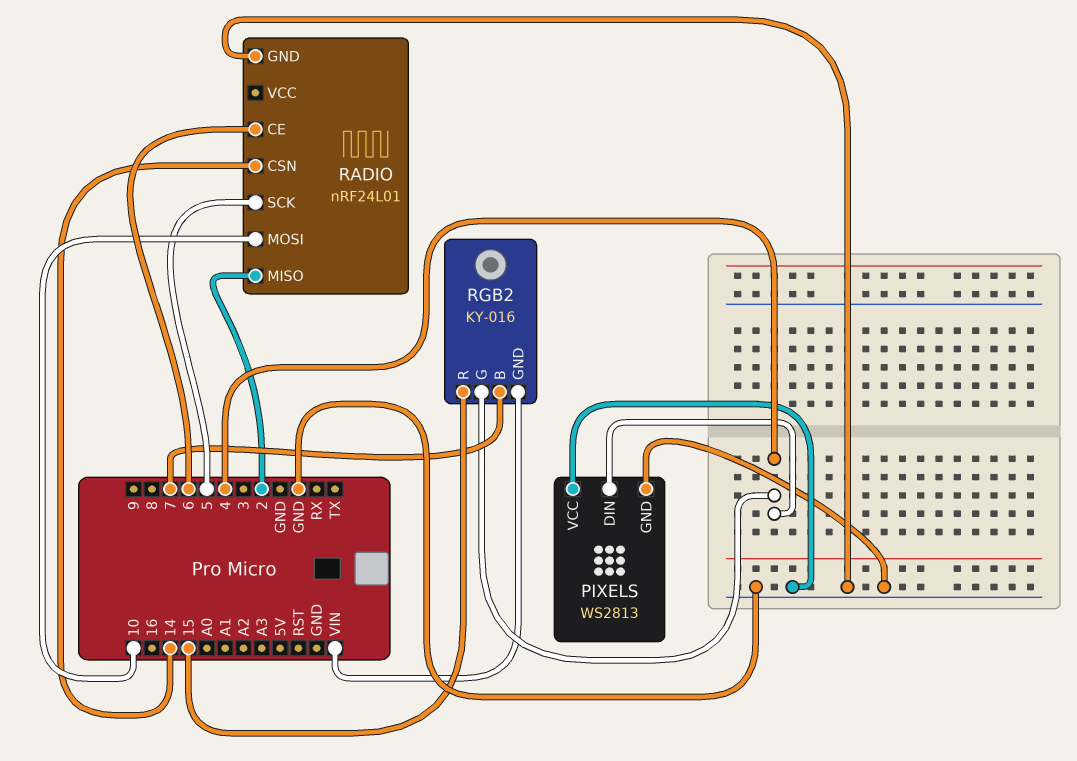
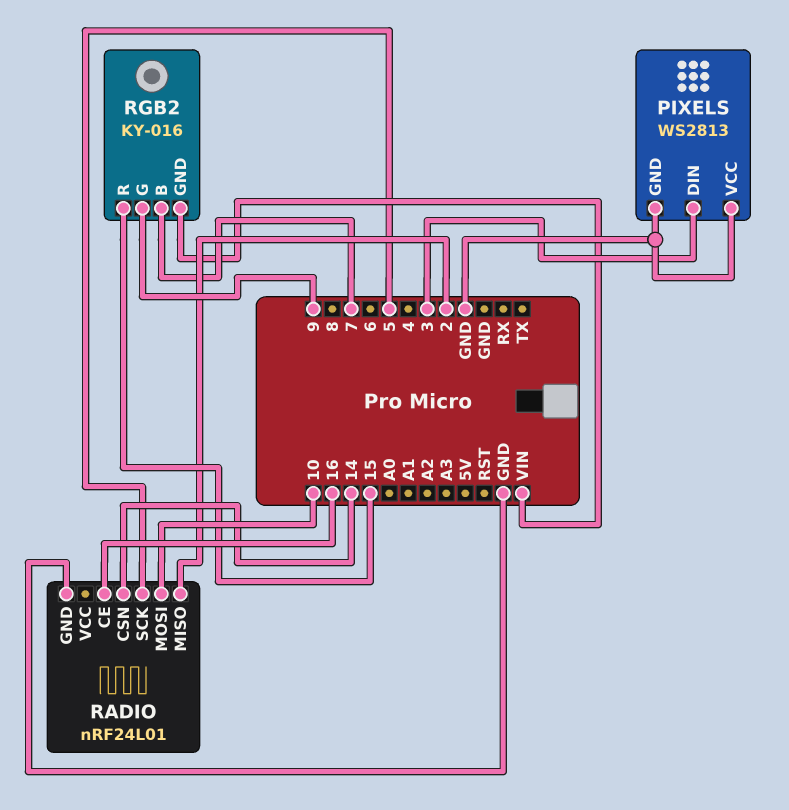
PIXELS pin DIN: 4 -> 3
RADIO pin CE: 6 -> 16
RGB2 pin G: 4 -> 9

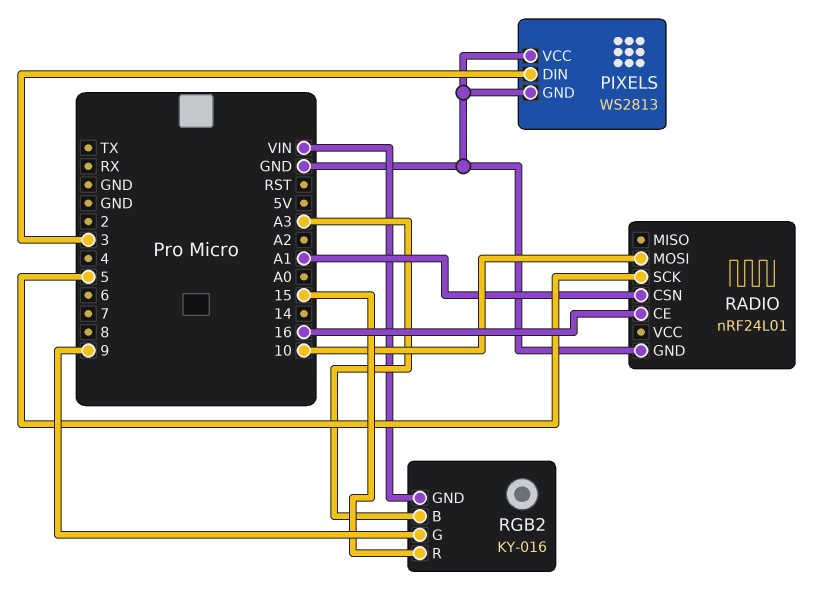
RADIO pin CSN: 14 -> A1
RADIO pin MISO: 2 -> none
RGB2 pin B: 7 -> A3

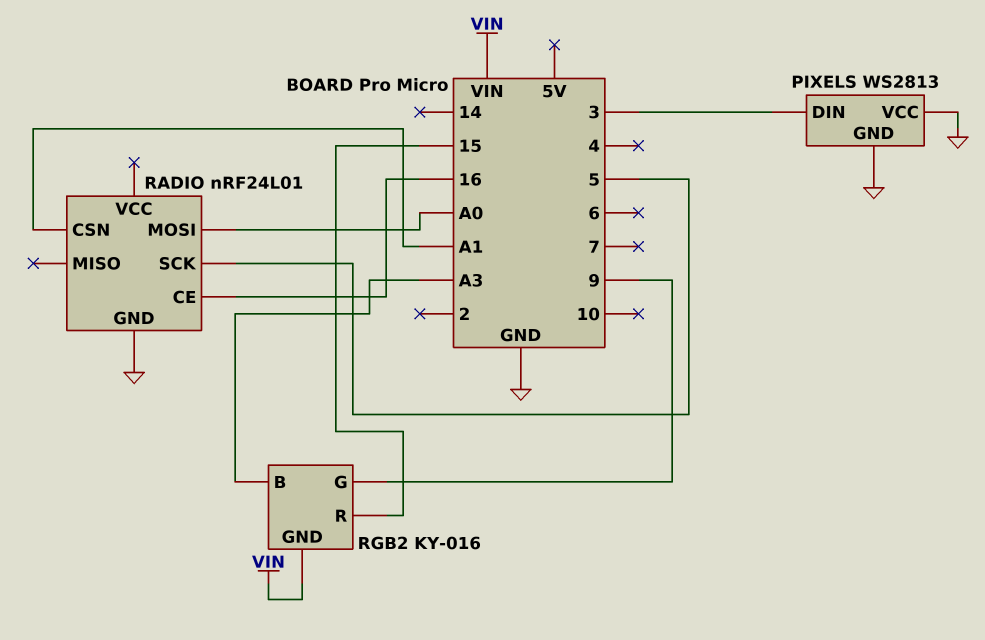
RADIO pin MOSI: 10 -> A0

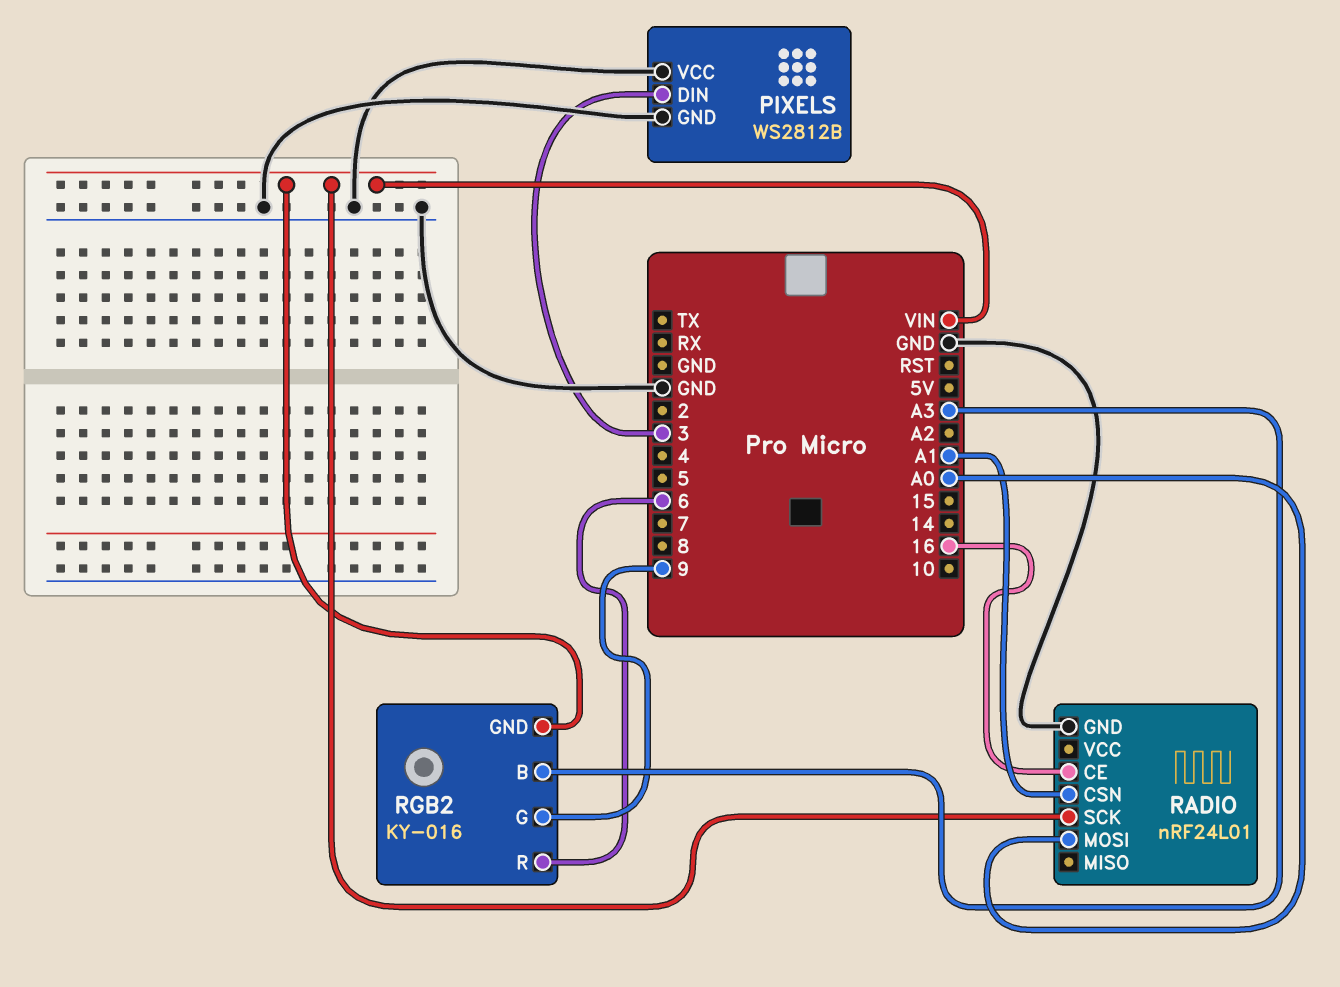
PIXELS: WS2813 -> WS2812B
RADIO pin SCK: 5 -> VIN
RGB2 pin R: 15 -> 6

